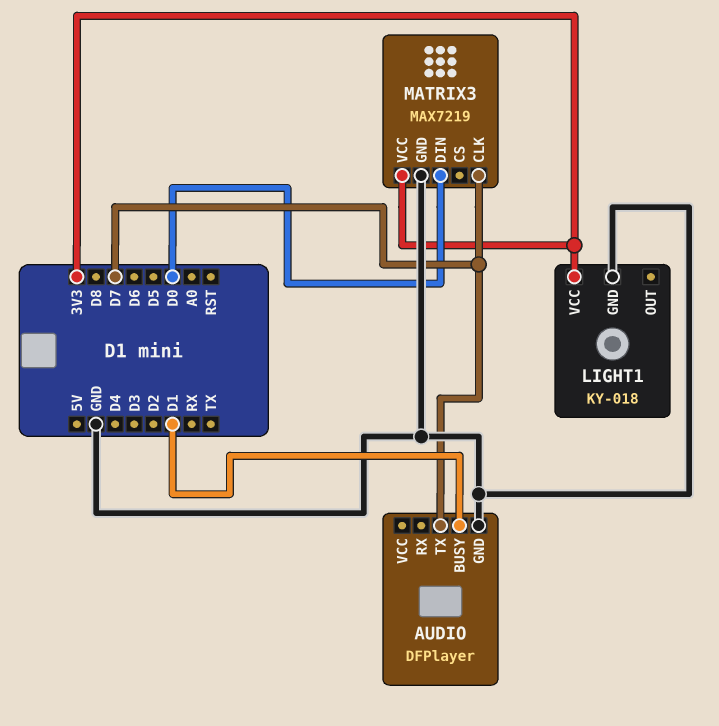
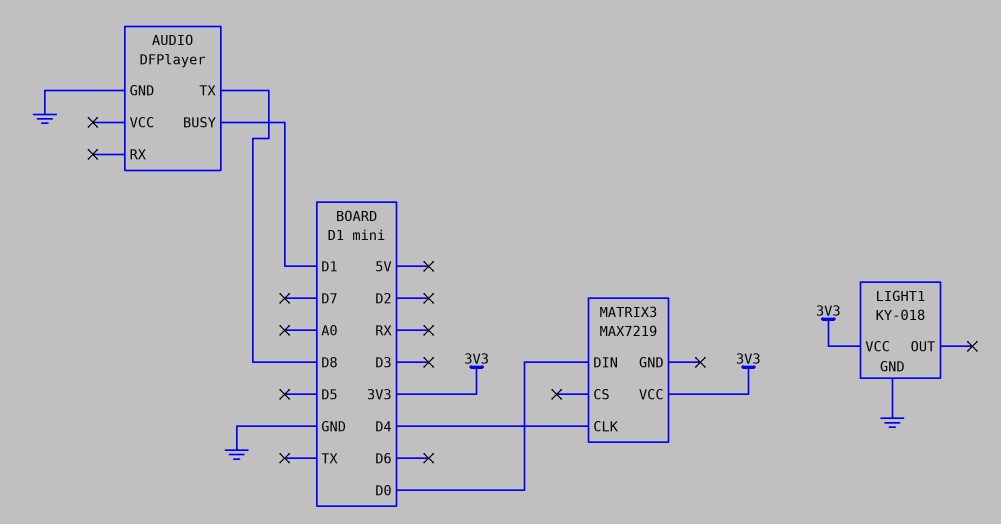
AUDIO pin TX: D7 -> D8
MATRIX3 pin CLK: D7 -> D4
MATRIX3 pin GND: GND -> none

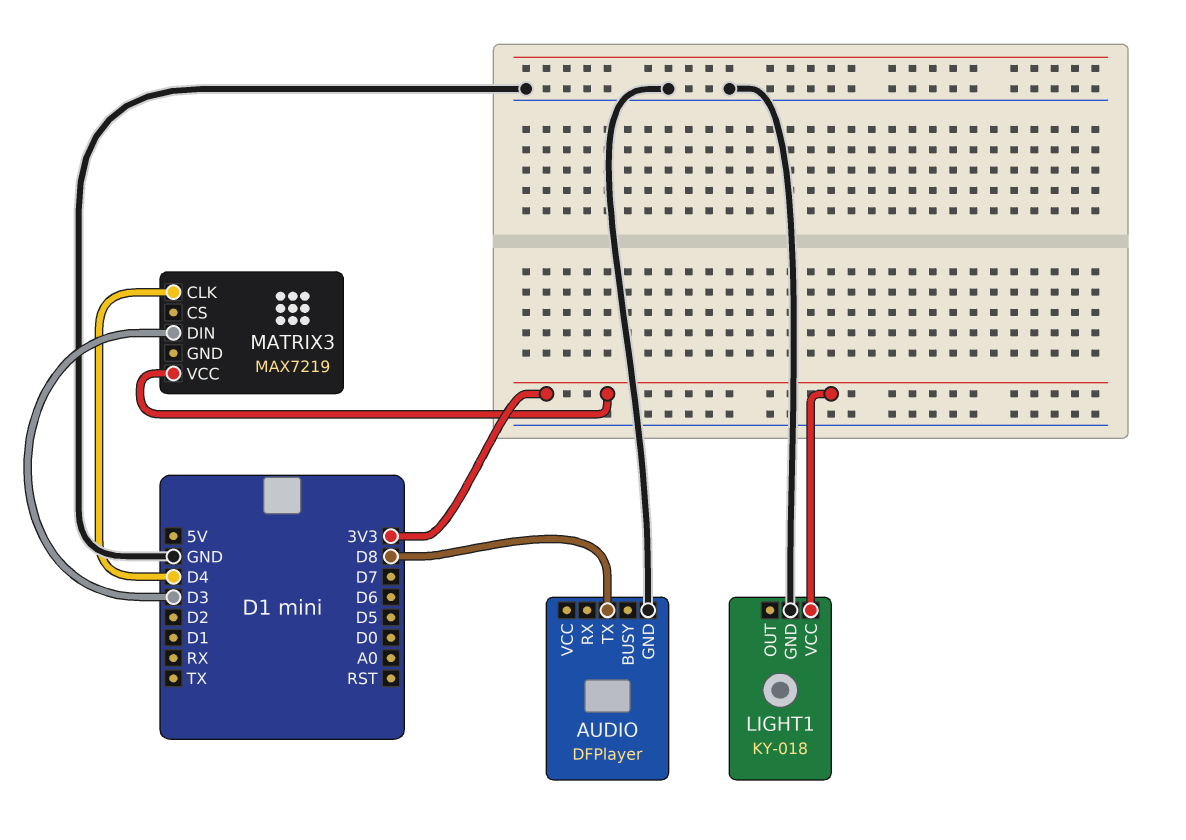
AUDIO pin BUSY: D1 -> none
MATRIX3 pin DIN: D0 -> D3

